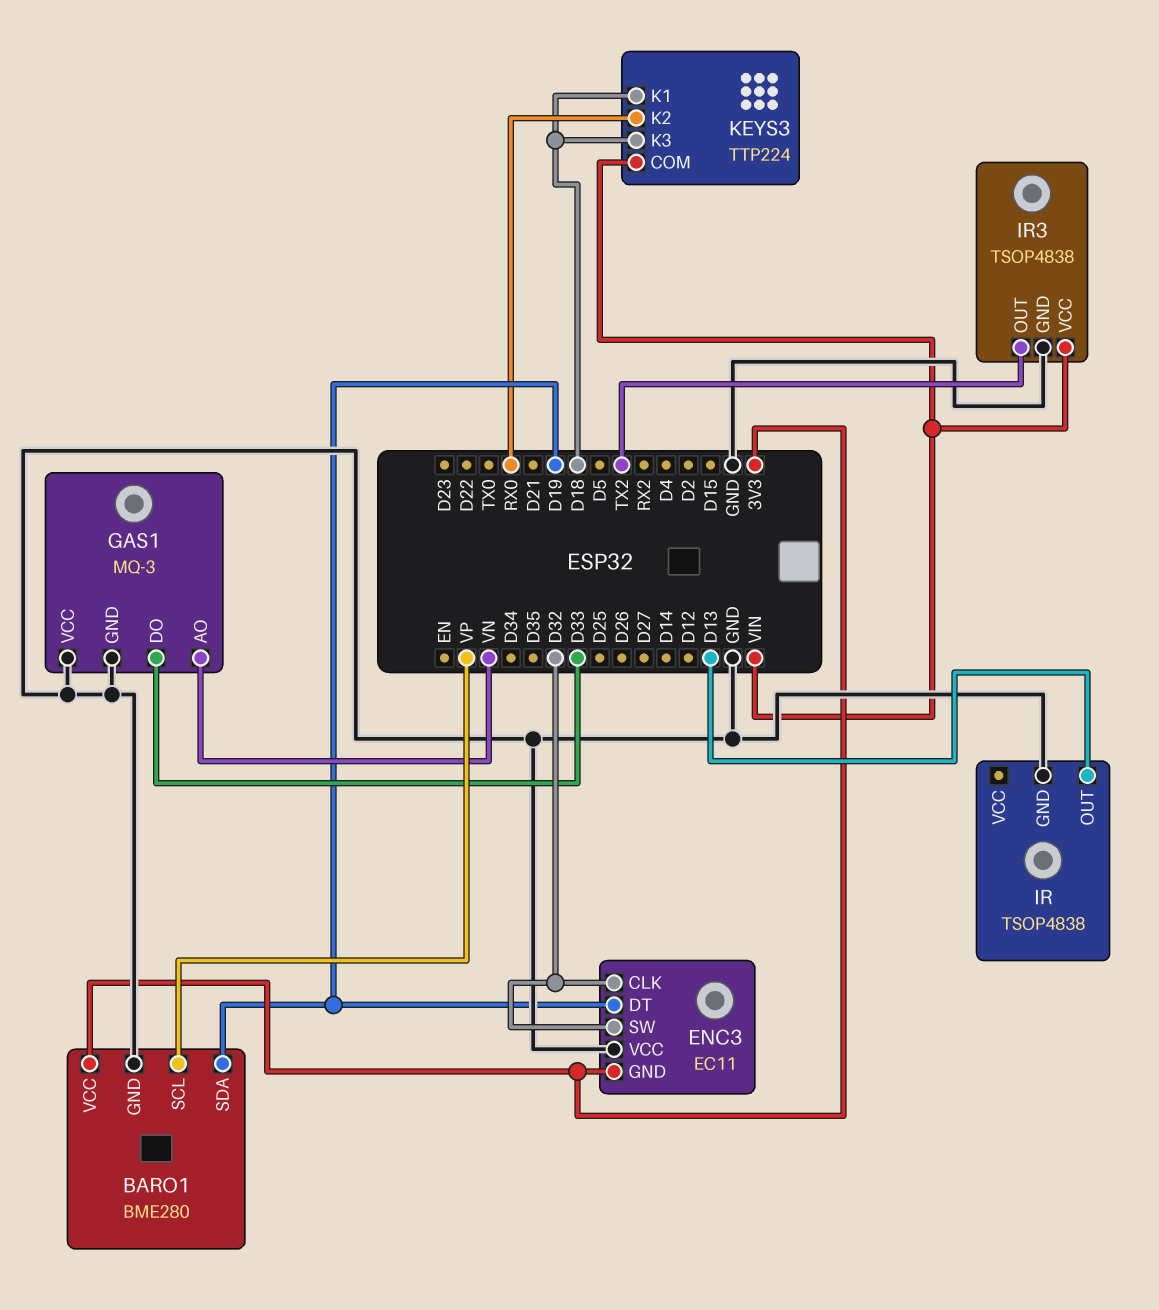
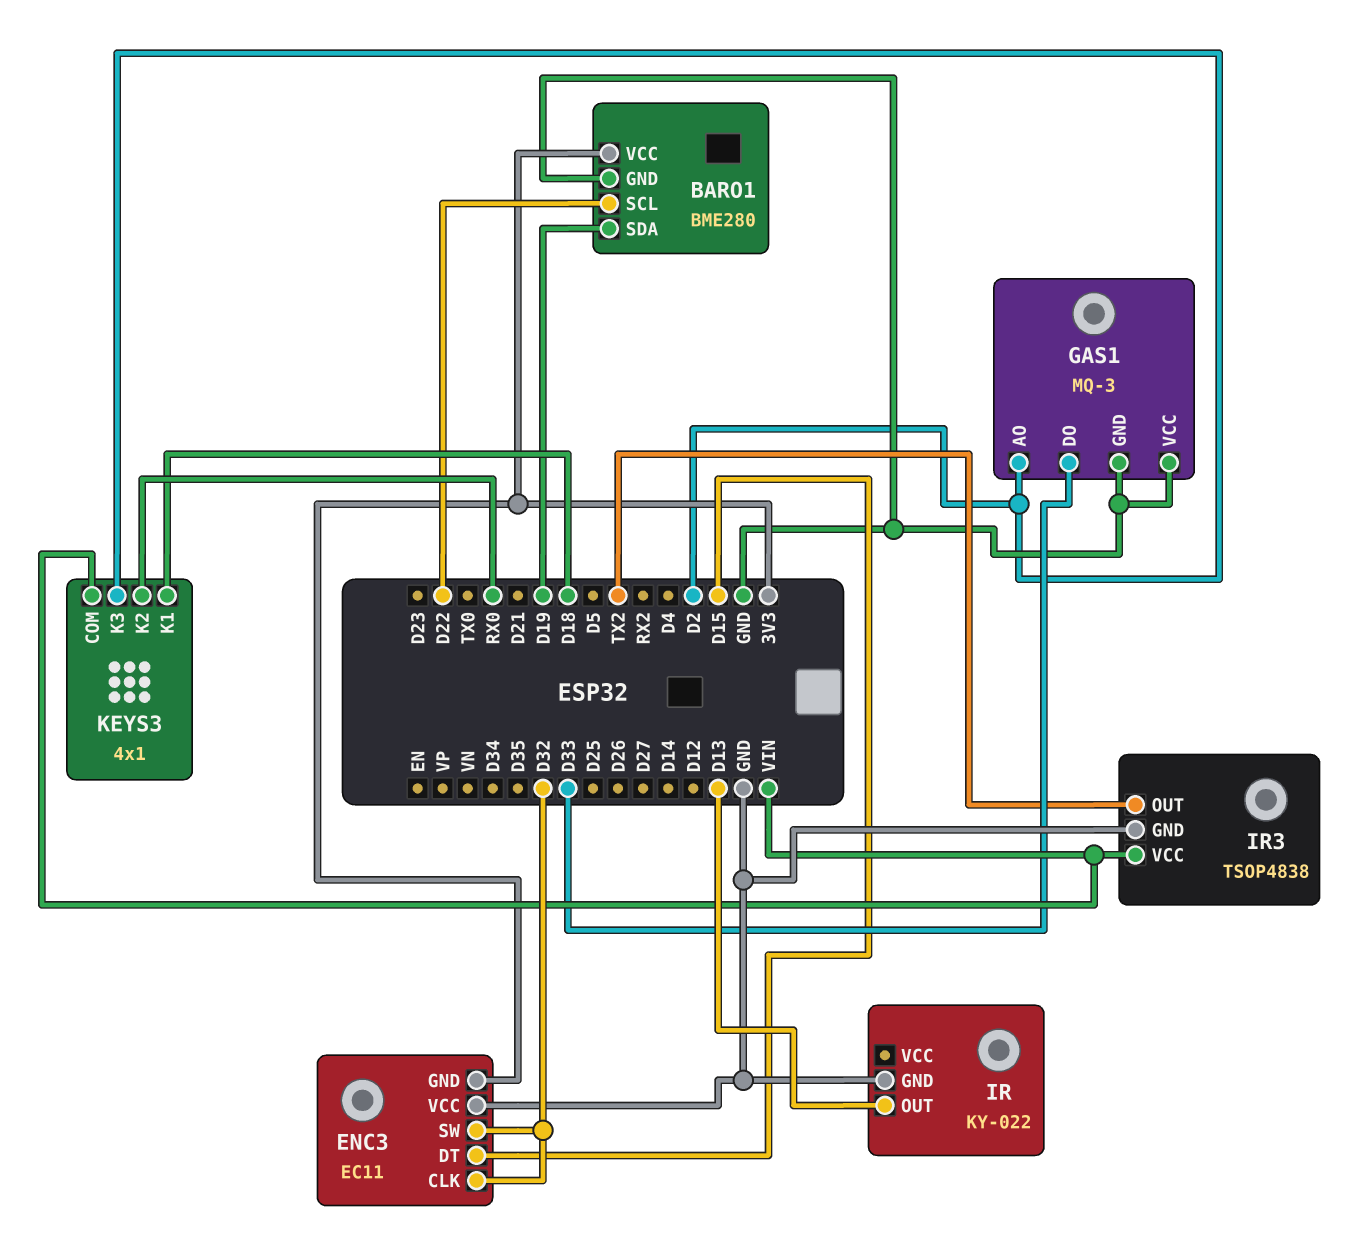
BARO1 pin SCL: VP -> D22
ENC3 pin DT: D19 -> D15
GAS1 pin AO: VN -> D2
IR: TSOP4838 -> KY-022
KEYS3: TTP224 -> 4x1
KEYS3 pin K3: D18 -> D2

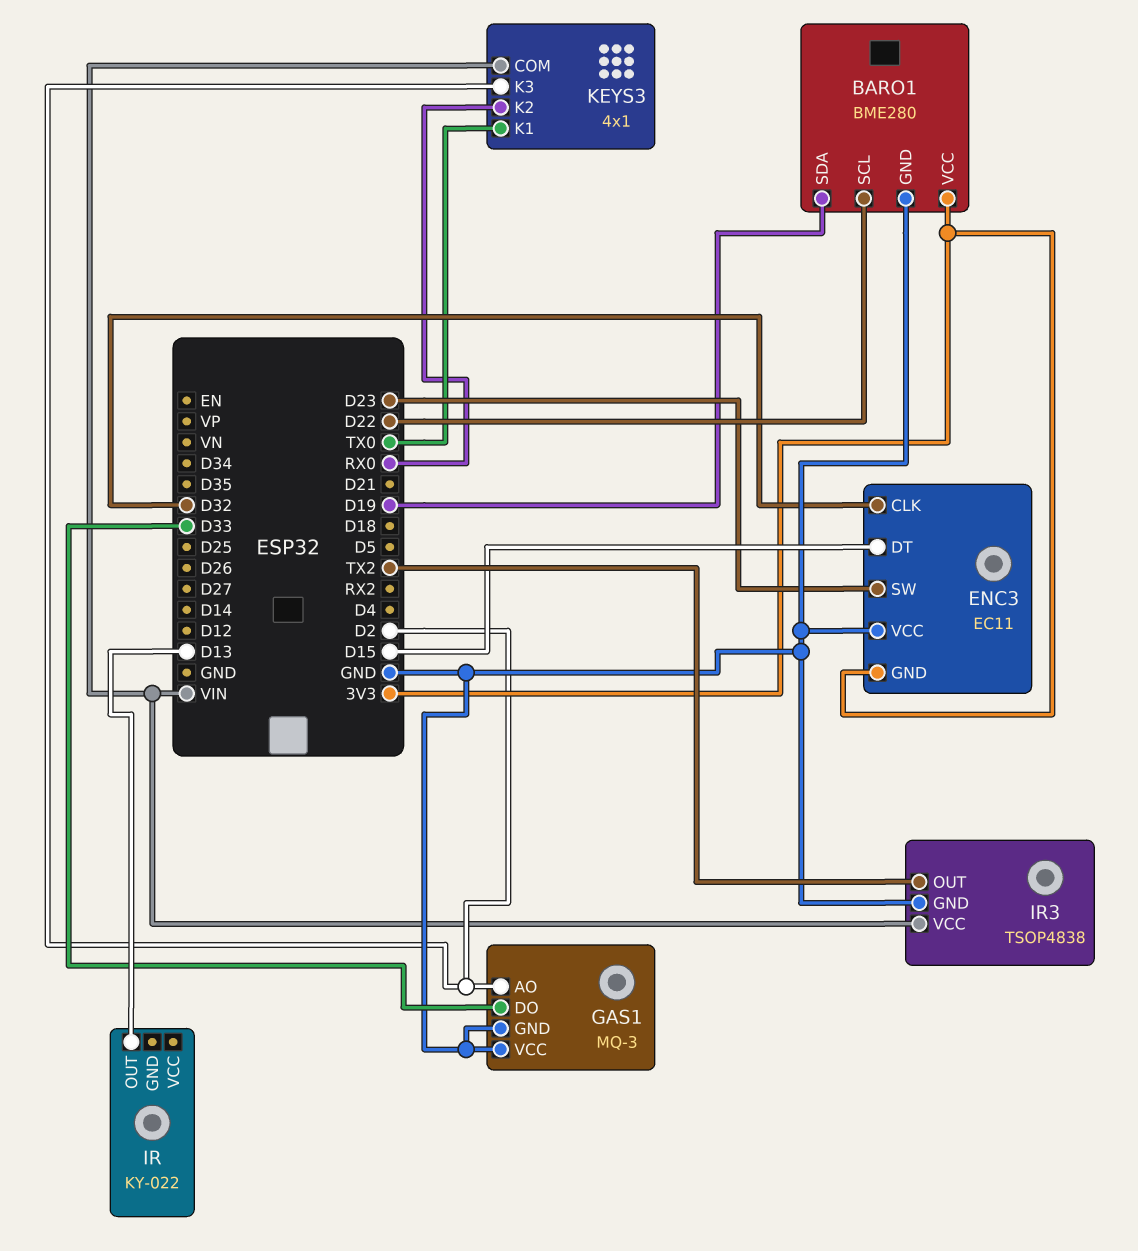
ENC3 pin SW: D32 -> D23
IR pin GND: GND -> none
KEYS3 pin K1: D18 -> TX0

